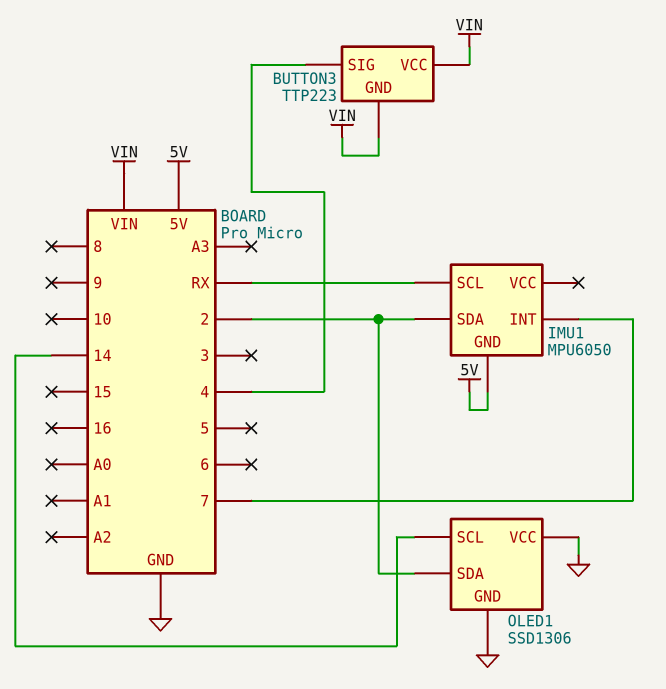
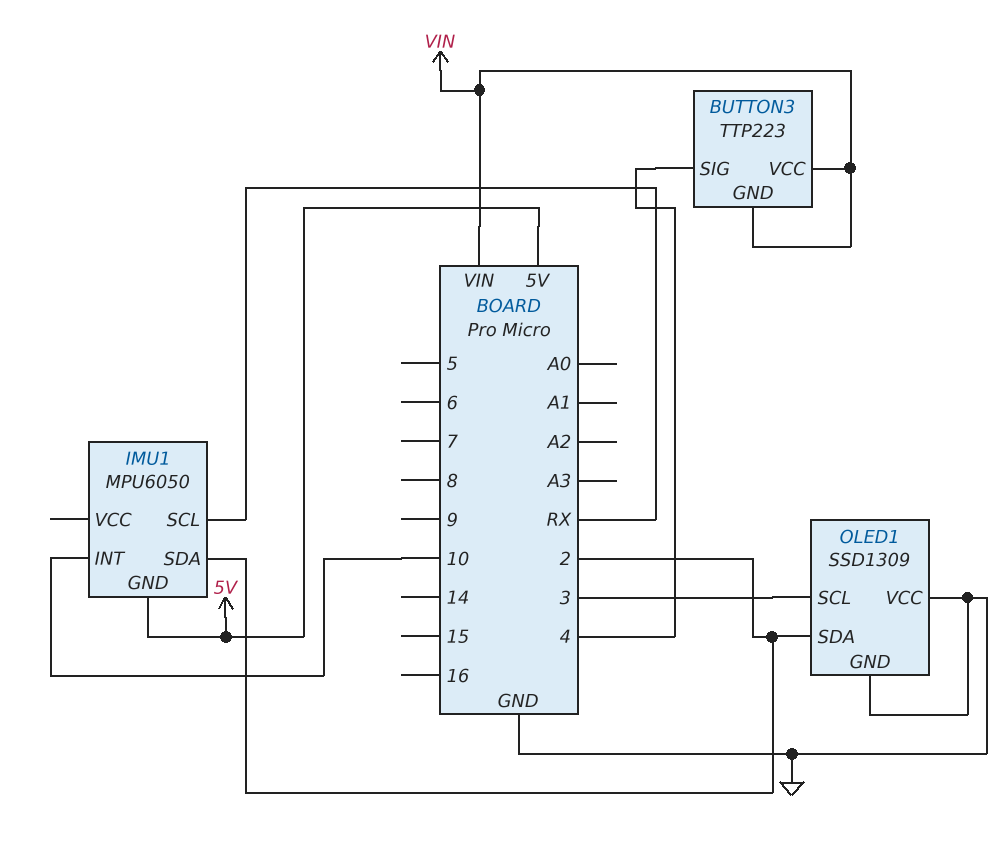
IMU1 pin INT: 7 -> 10
OLED1: SSD1306 -> SSD1309
OLED1 pin SCL: 14 -> 3

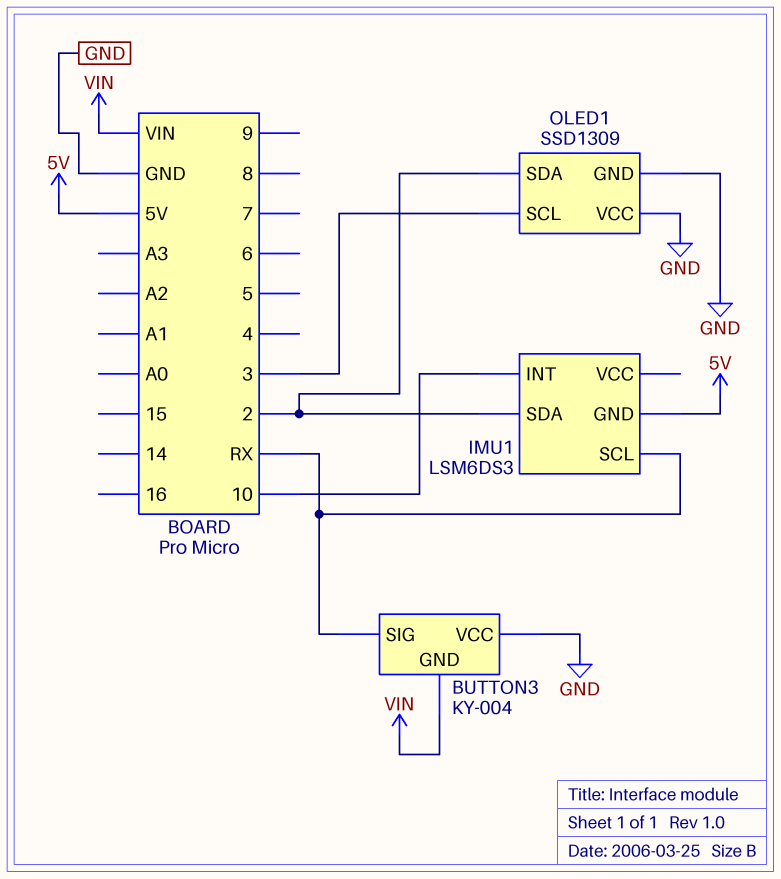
BUTTON3: TTP223 -> KY-004
BUTTON3 pin SIG: 4 -> RX
BUTTON3 pin VCC: VIN -> GND
IMU1: MPU6050 -> LSM6DS3

